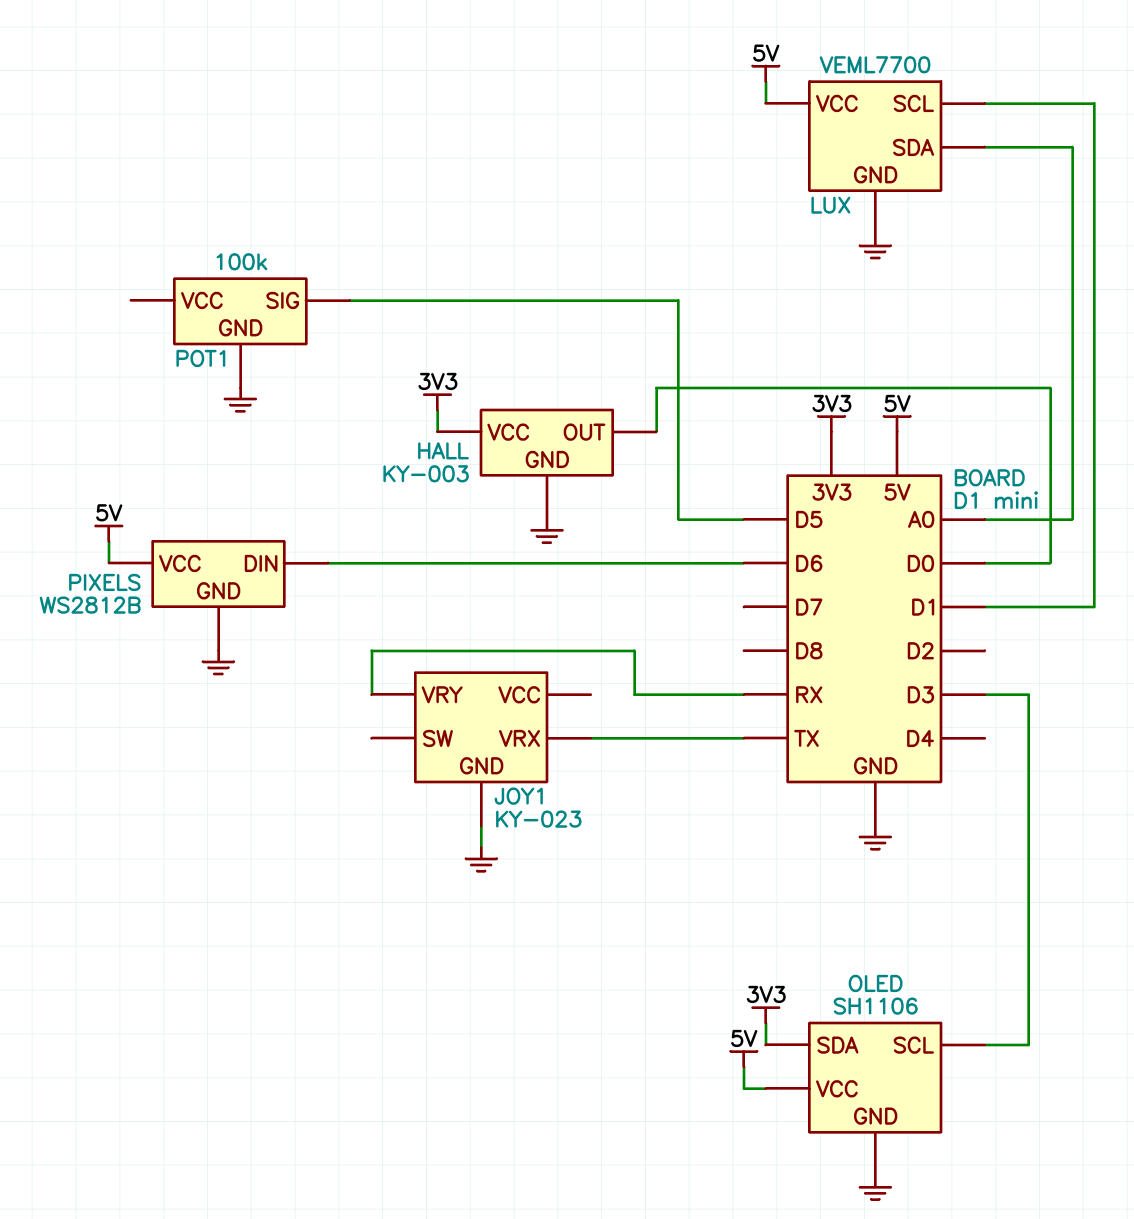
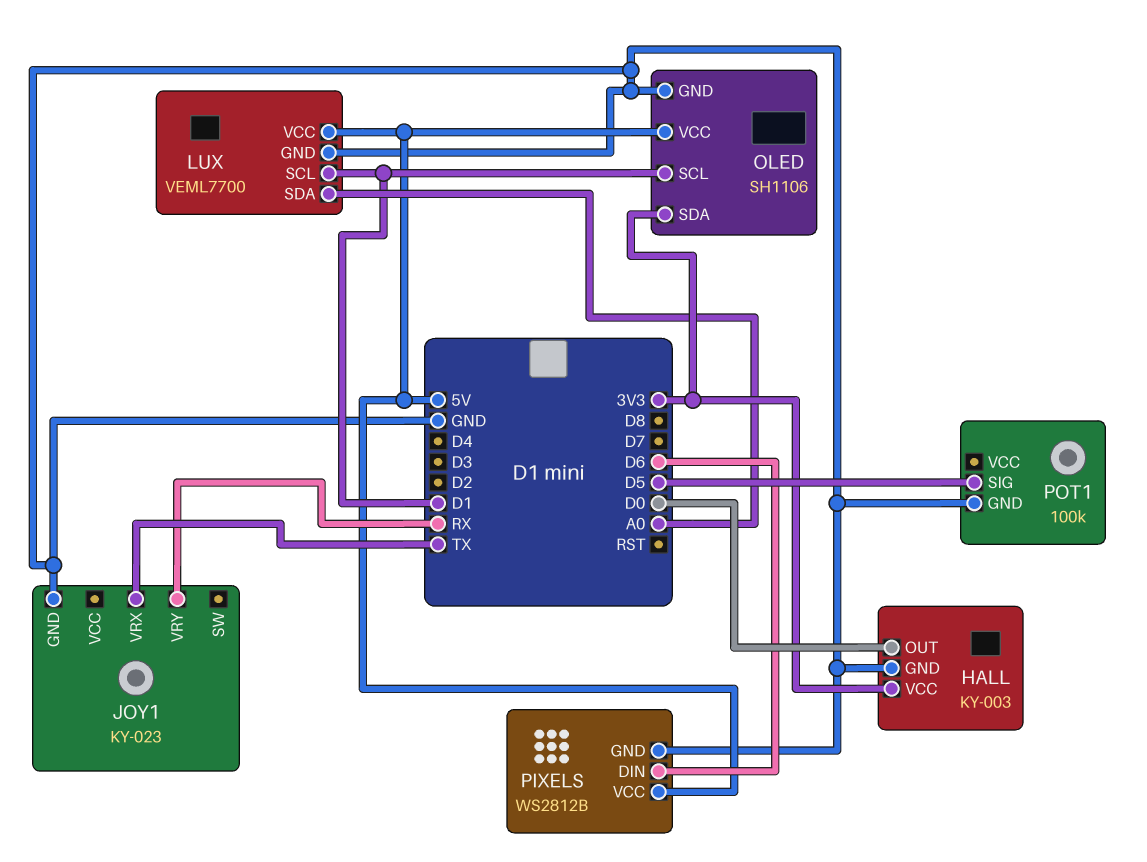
OLED pin SCL: D3 -> D1

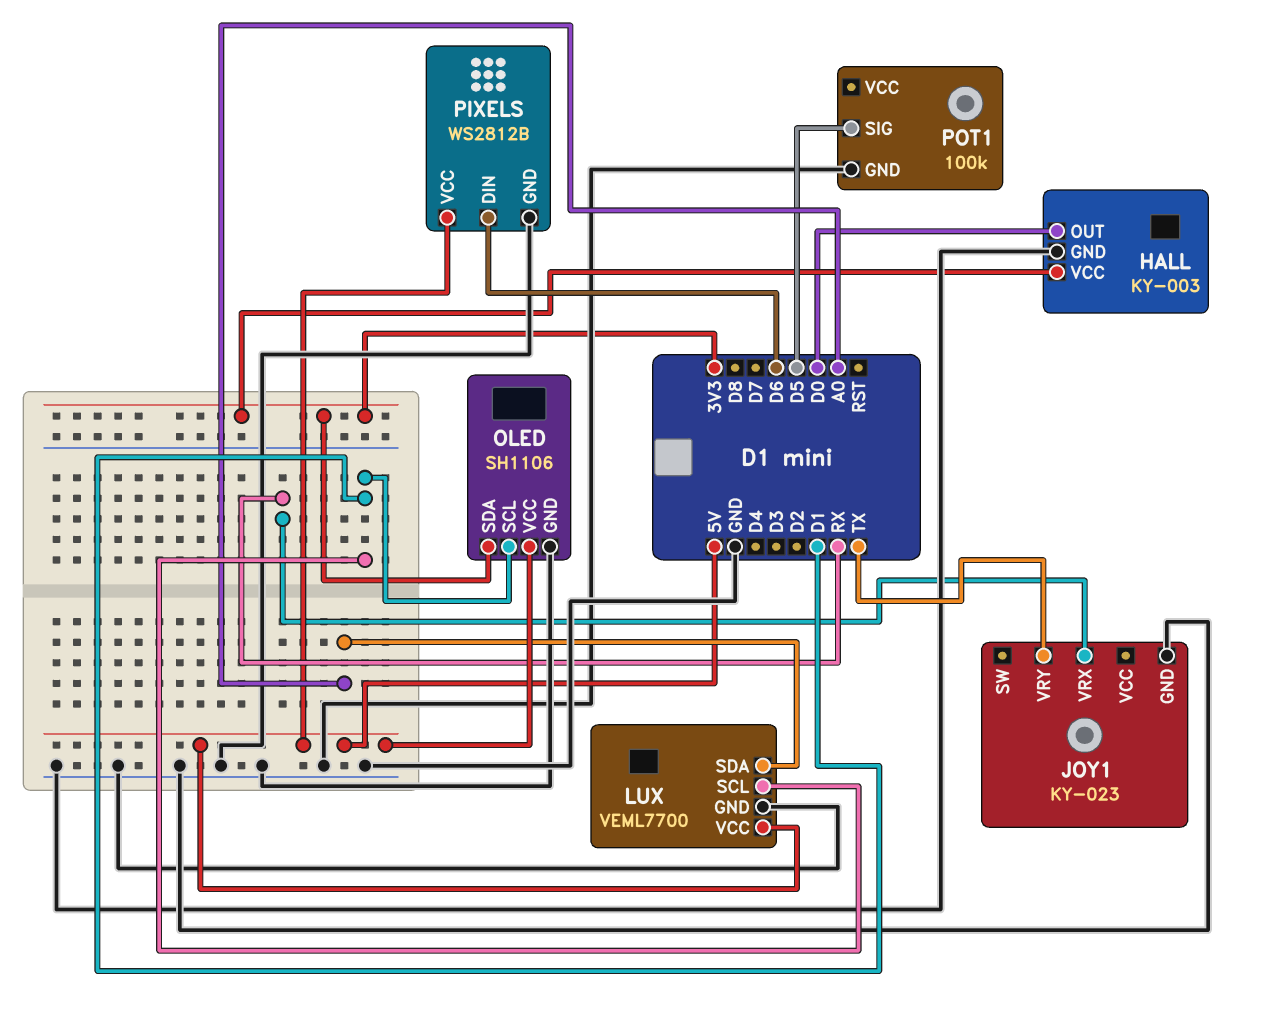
JOY1 pin VRX: TX -> RX
JOY1 pin VRY: RX -> TX

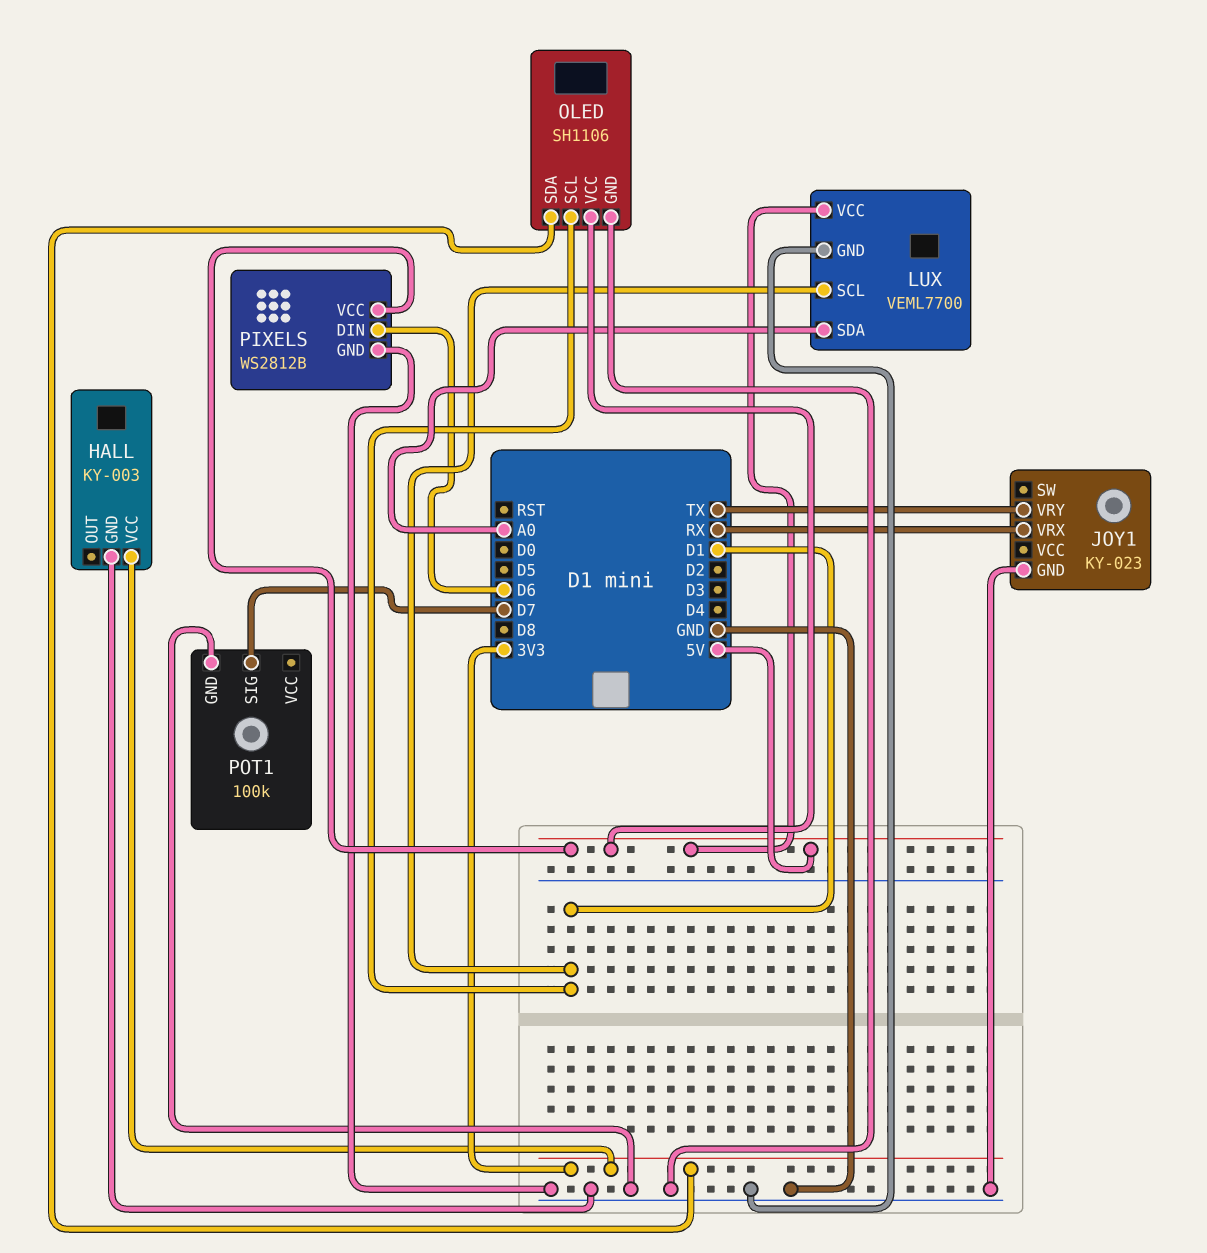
HALL pin OUT: D0 -> none
POT1 pin SIG: D5 -> D7

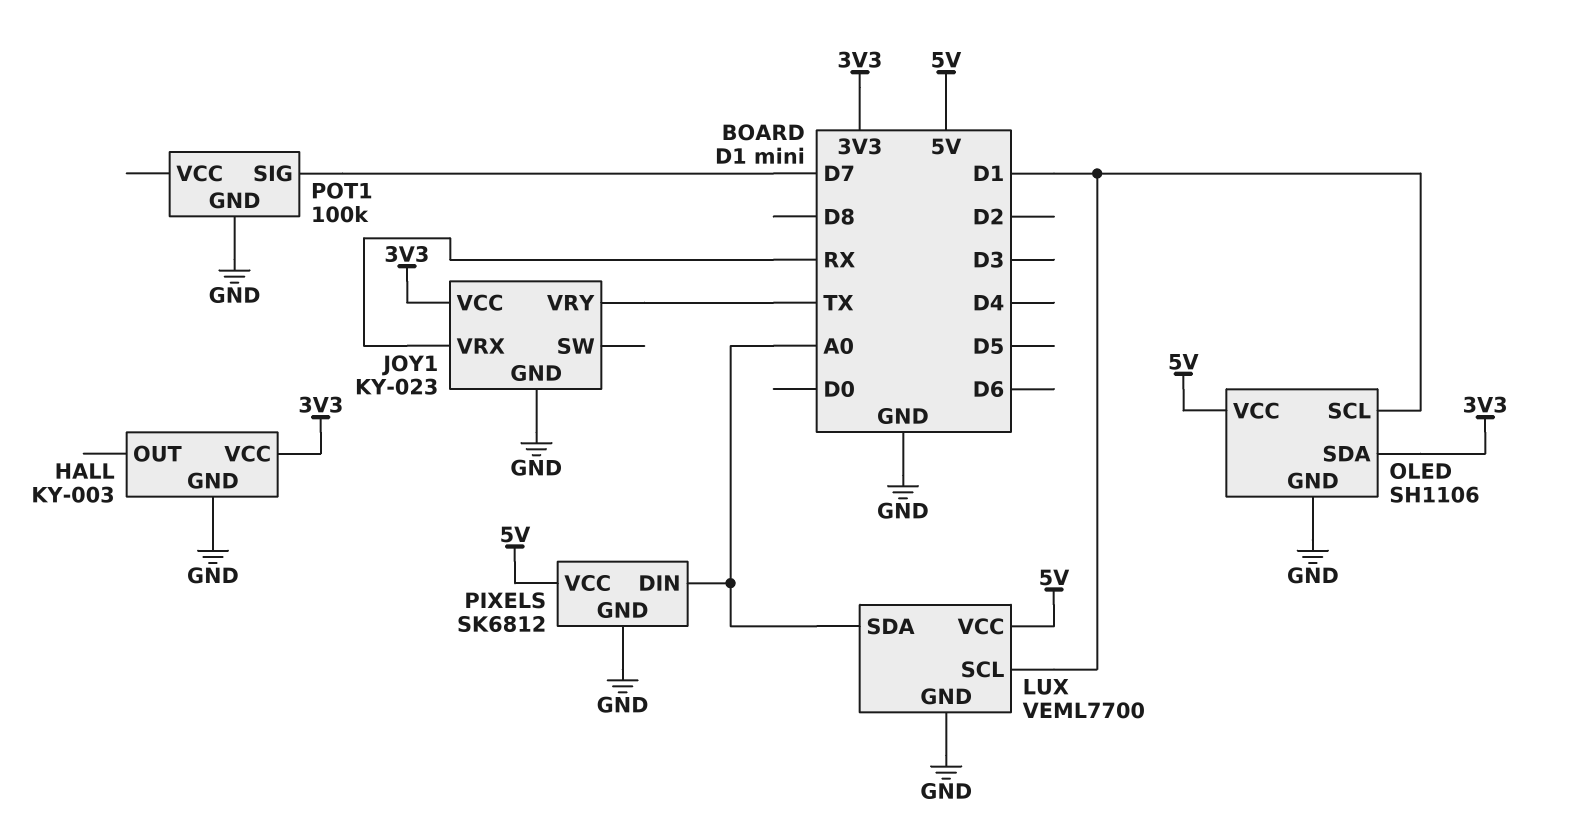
JOY1 pin VCC: none -> 3V3
PIXELS: WS2812B -> SK6812
PIXELS pin DIN: D6 -> A0

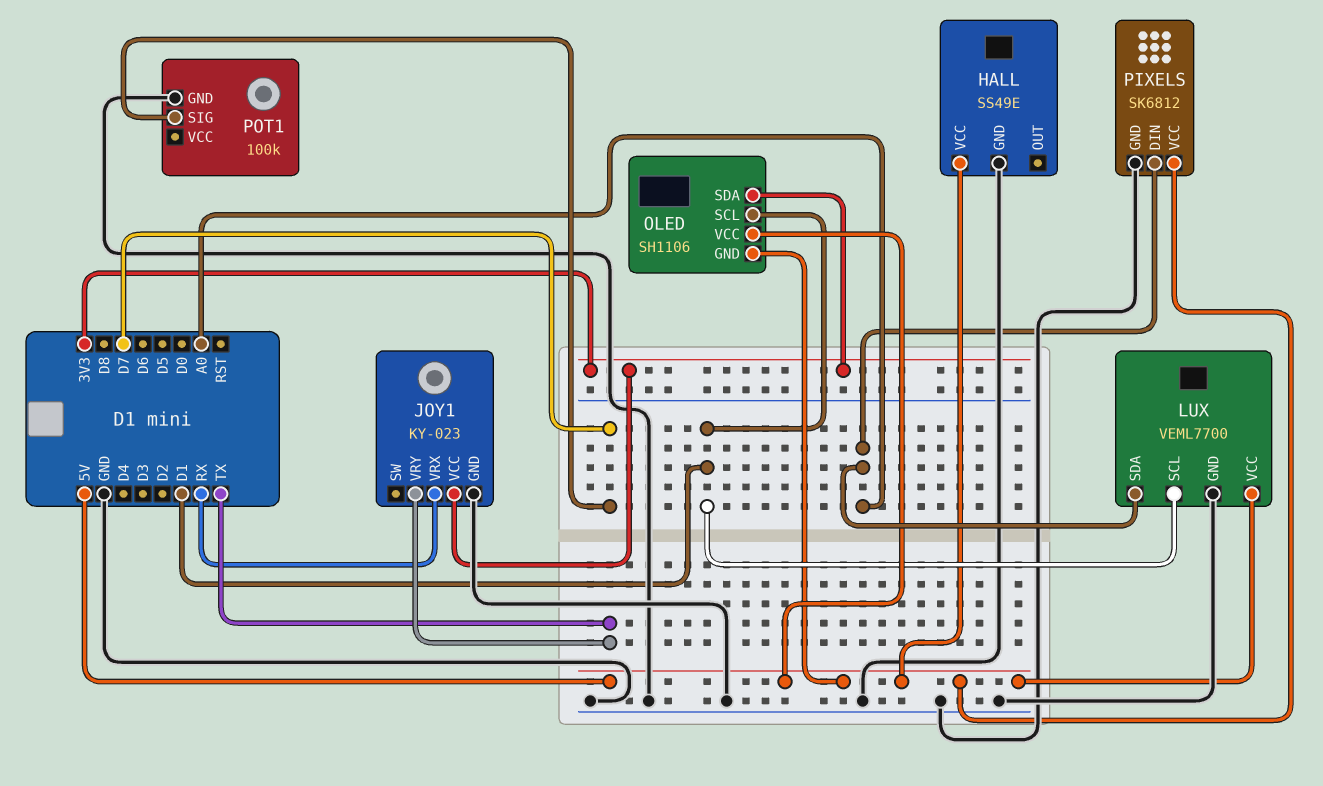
HALL: KY-003 -> SS49E
HALL pin VCC: 3V3 -> 5V
OLED pin GND: GND -> 5V

